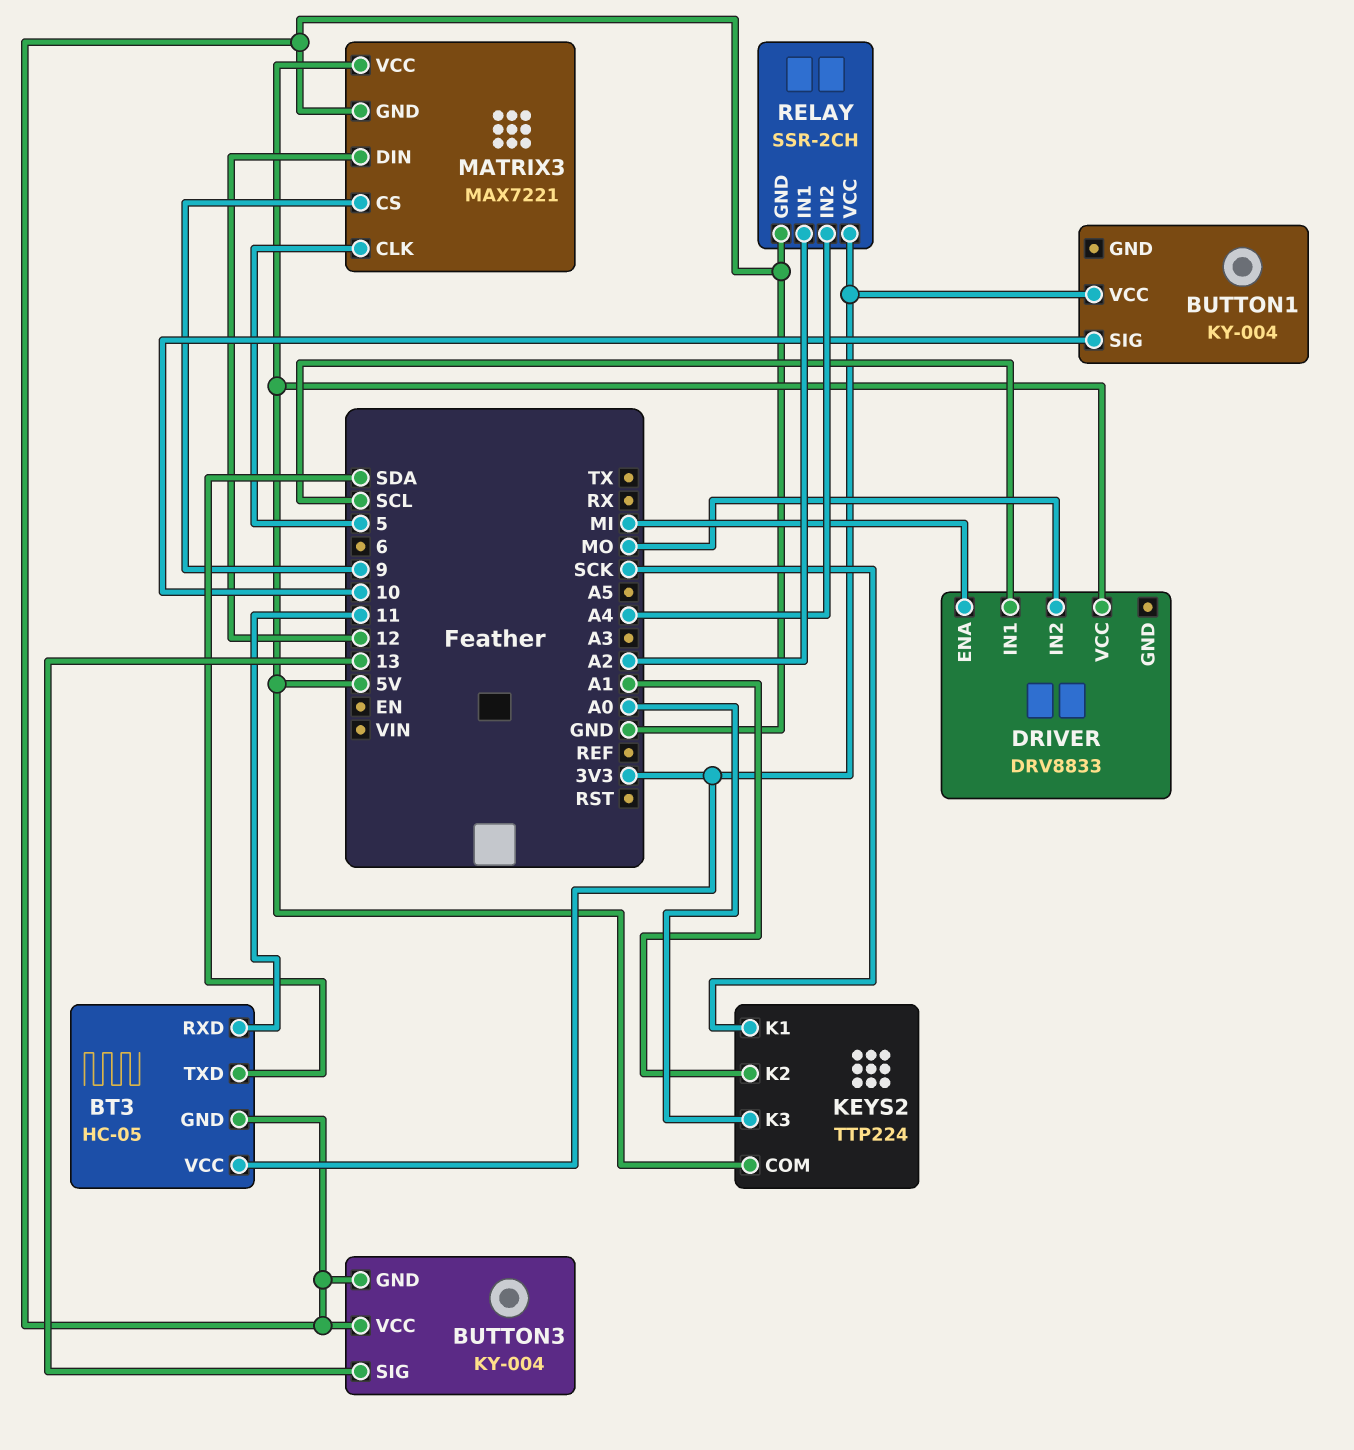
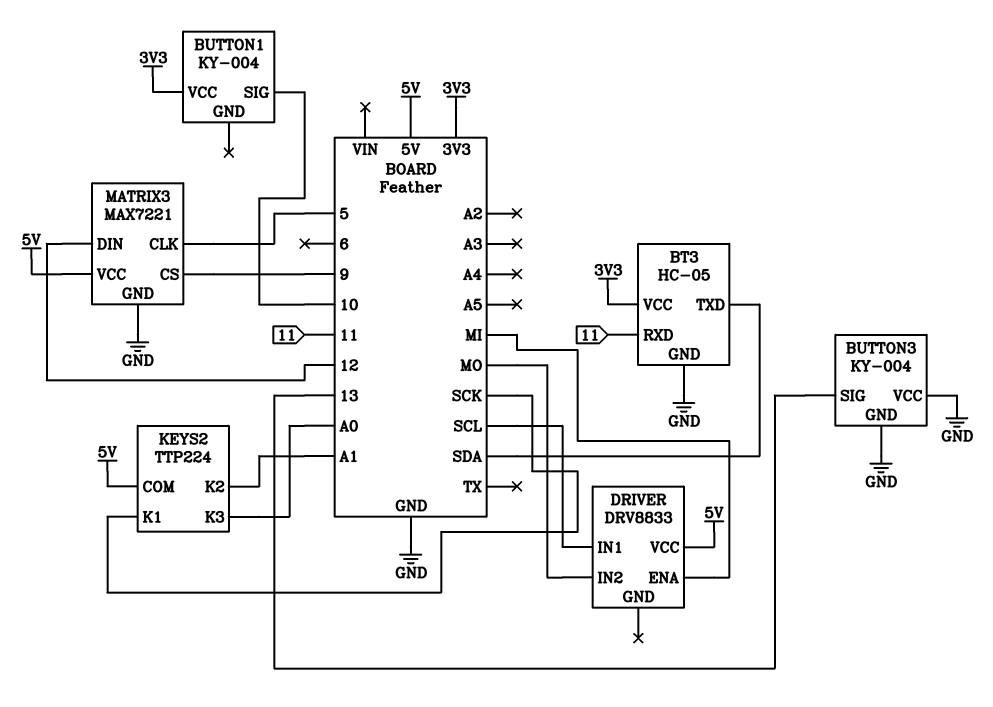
RELAY: SSR-2CH -> none
RELAY pin GND: GND -> none
RELAY pin IN1: A2 -> none
RELAY pin IN2: A4 -> none
RELAY pin VCC: 3V3 -> none

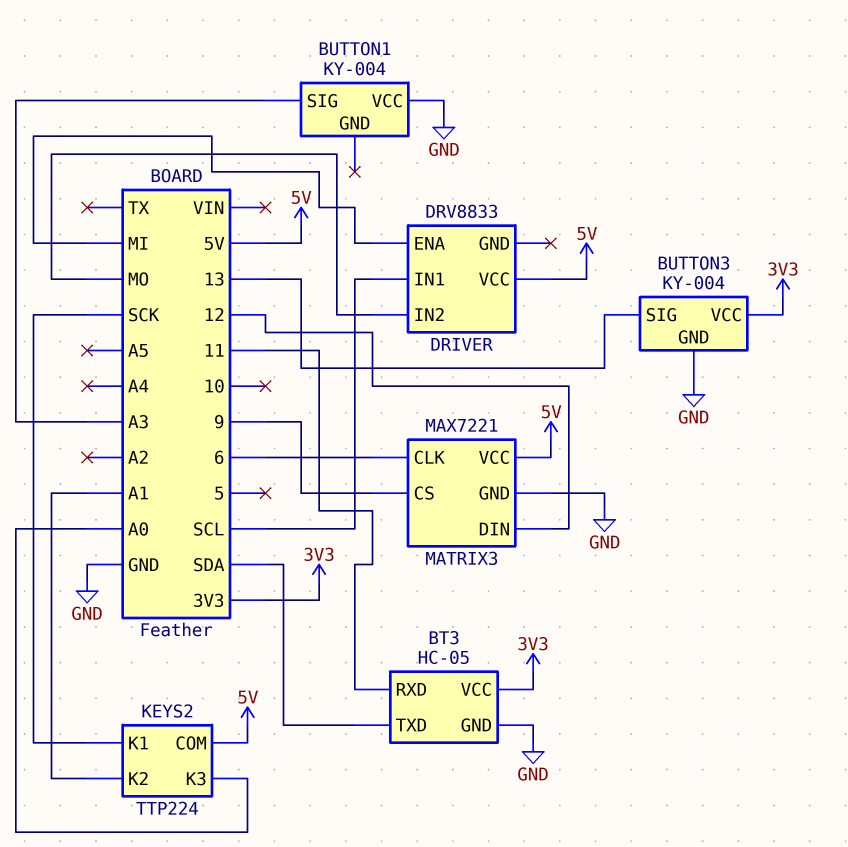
BUTTON1 pin SIG: 10 -> A3
BUTTON1 pin VCC: 3V3 -> GND
BUTTON3 pin VCC: GND -> 3V3
MATRIX3 pin CLK: 5 -> 6

